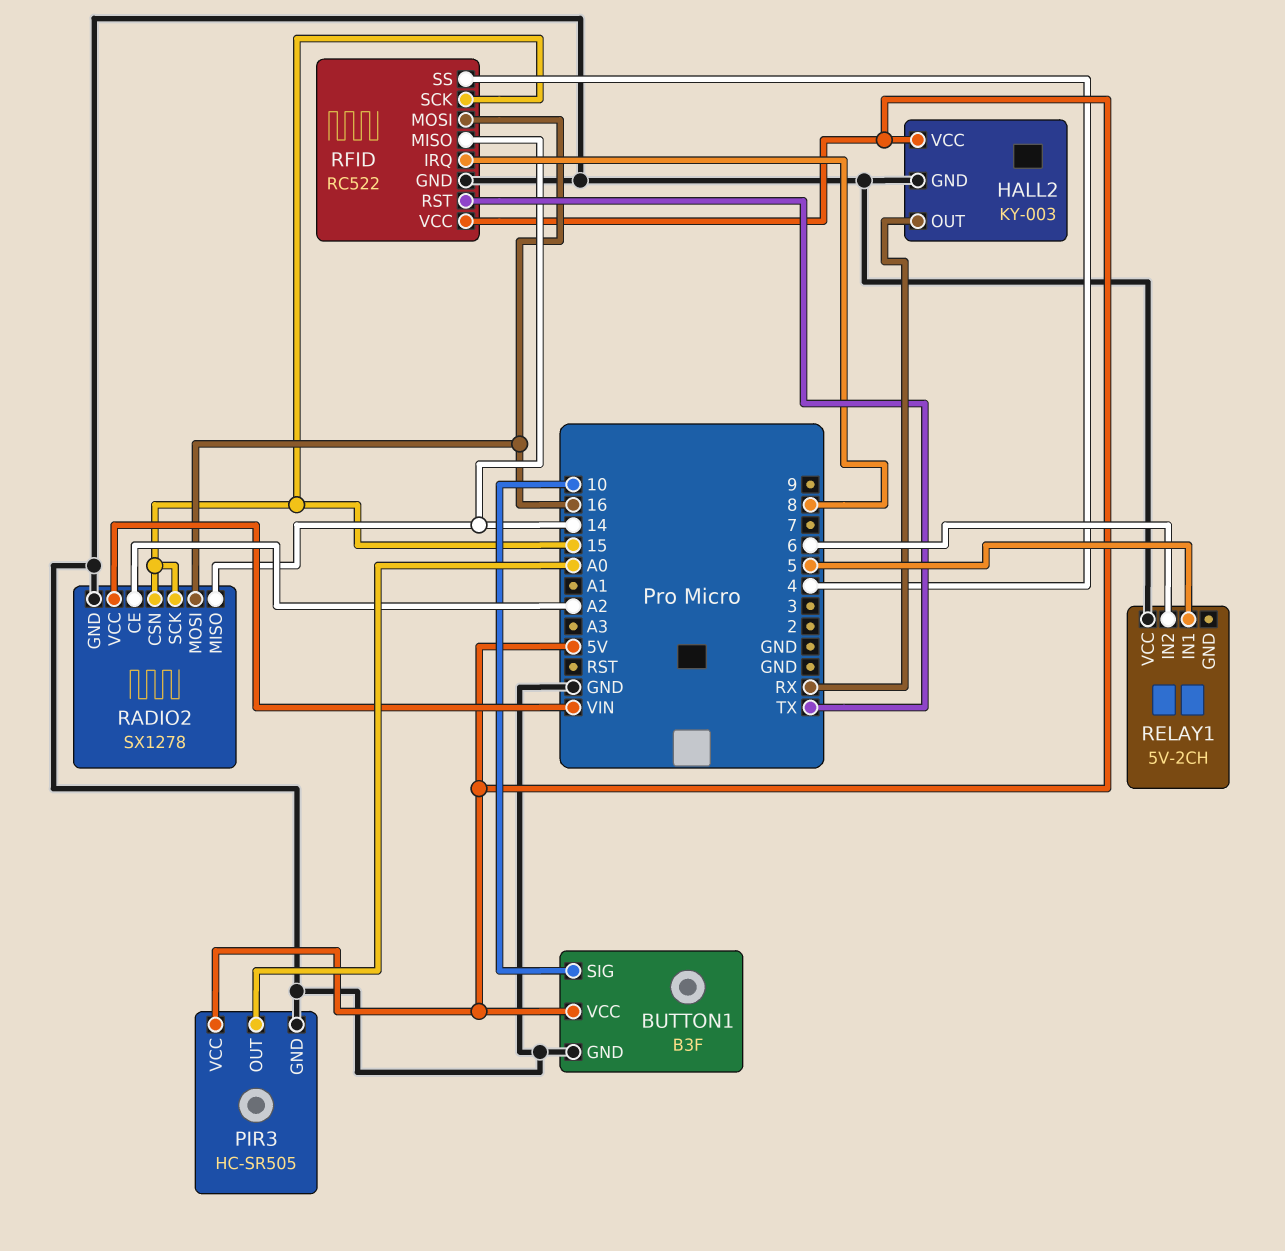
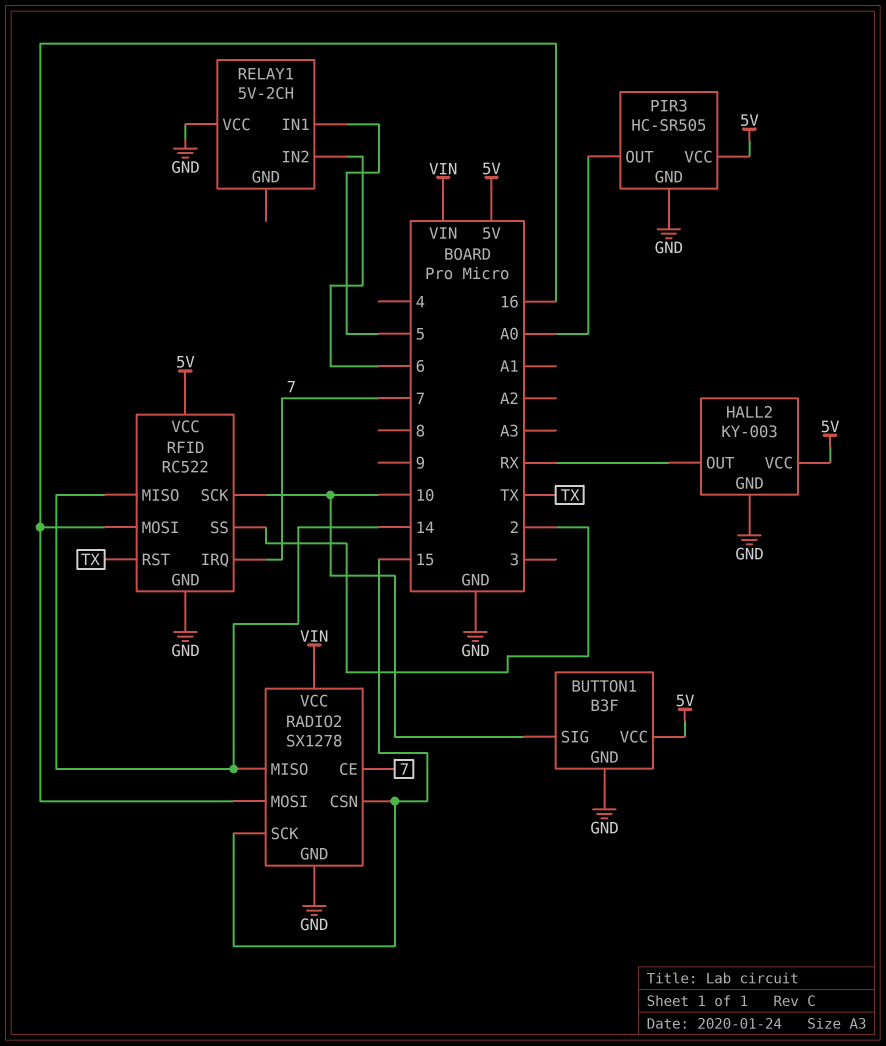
RADIO2 pin CE: A2 -> 7
RFID pin IRQ: 8 -> 7
RFID pin SCK: 15 -> 10
RFID pin SS: 4 -> 2

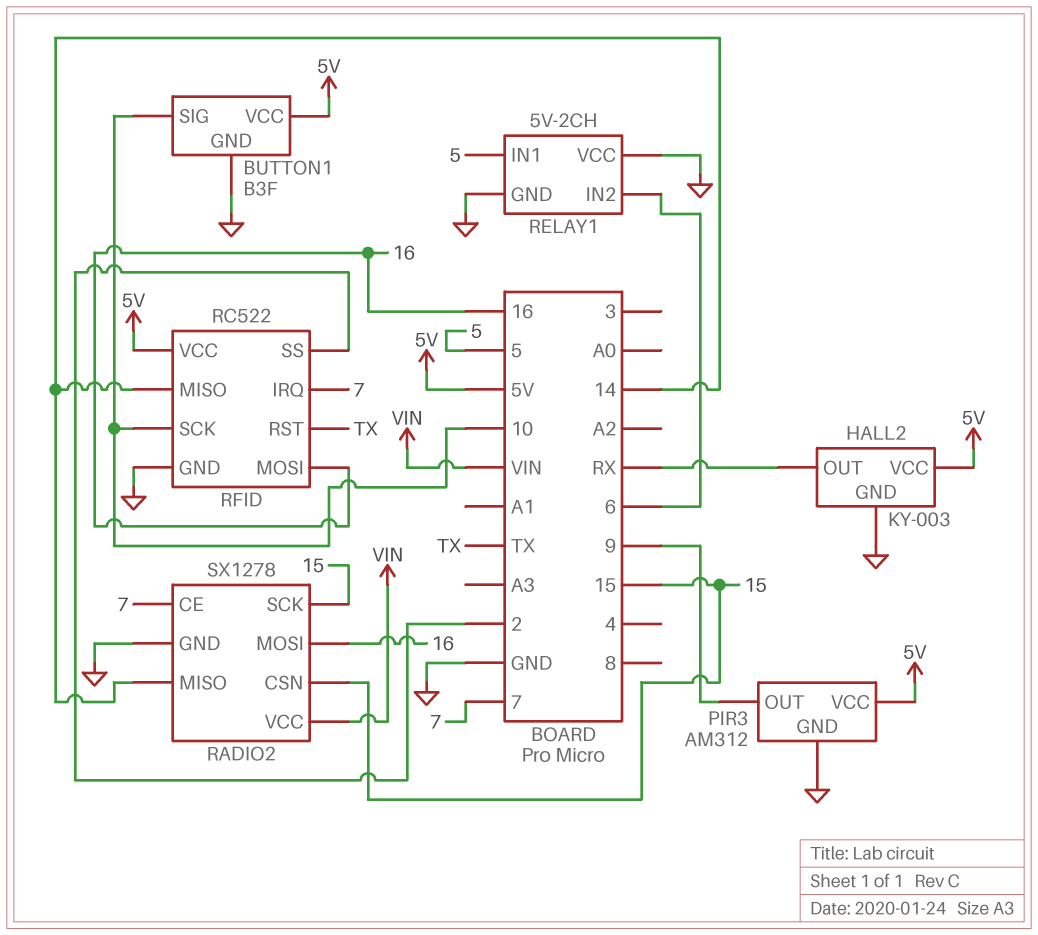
PIR3: HC-SR505 -> AM312
PIR3 pin OUT: A0 -> 9
RELAY1 pin GND: none -> GND

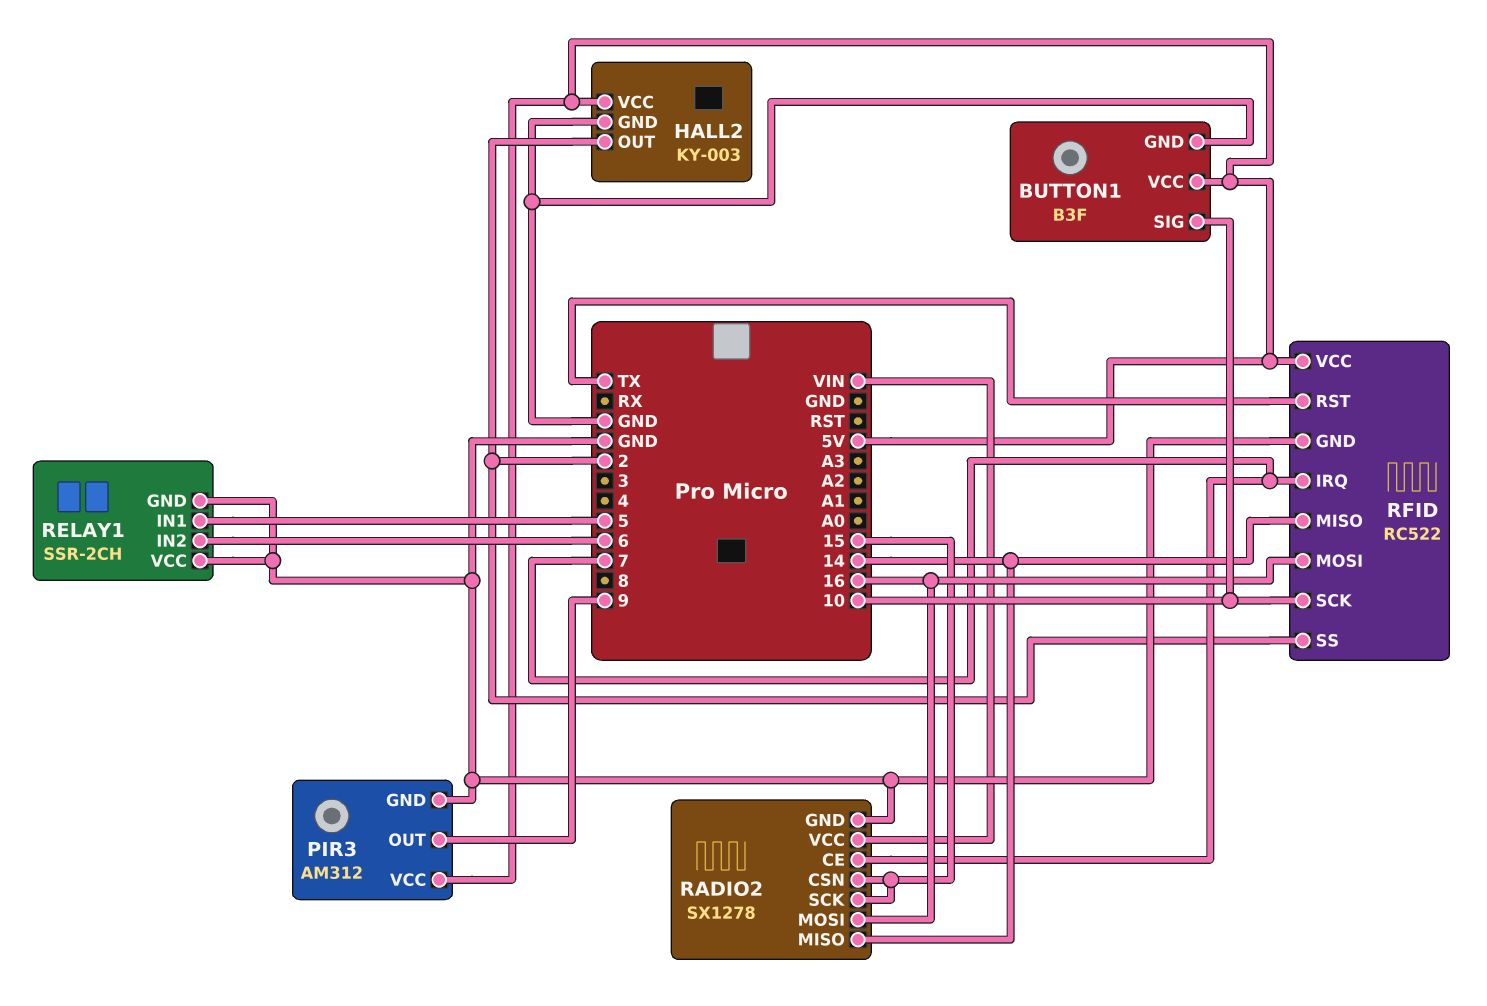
HALL2 pin OUT: RX -> 2
RELAY1: 5V-2CH -> SSR-2CH

